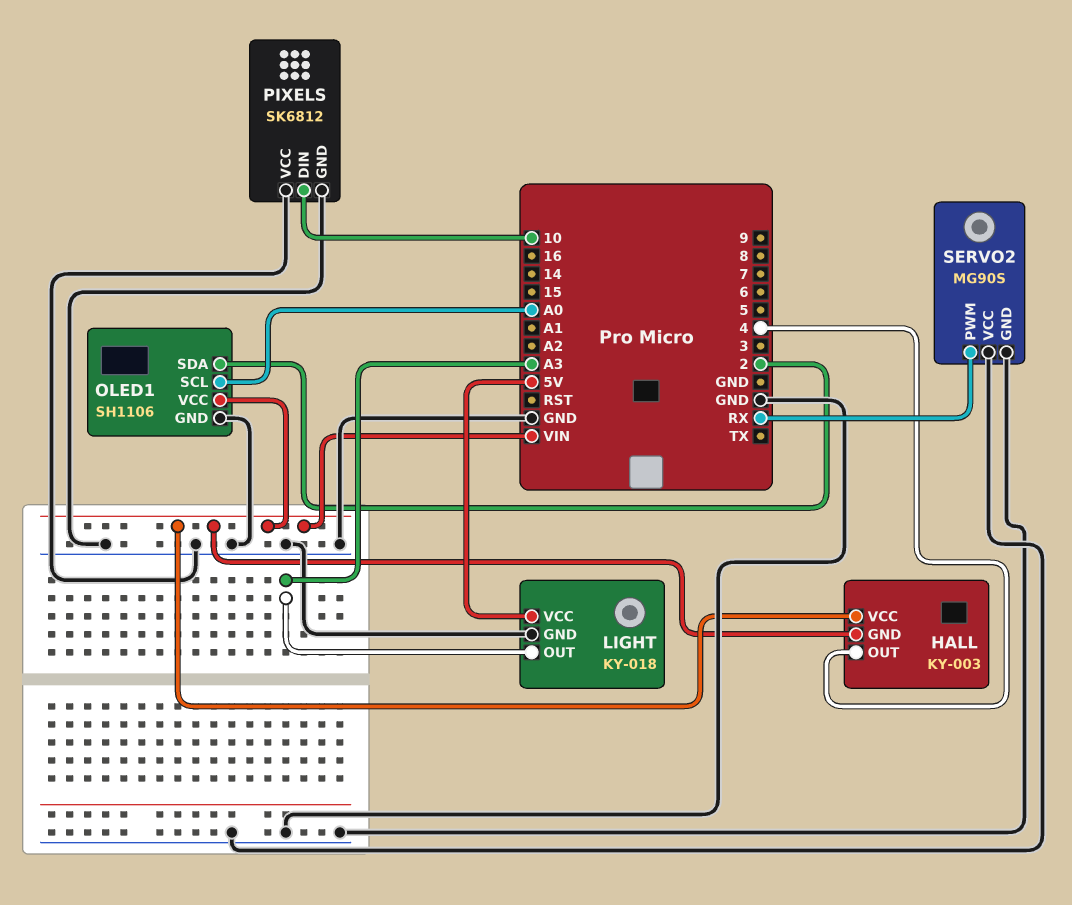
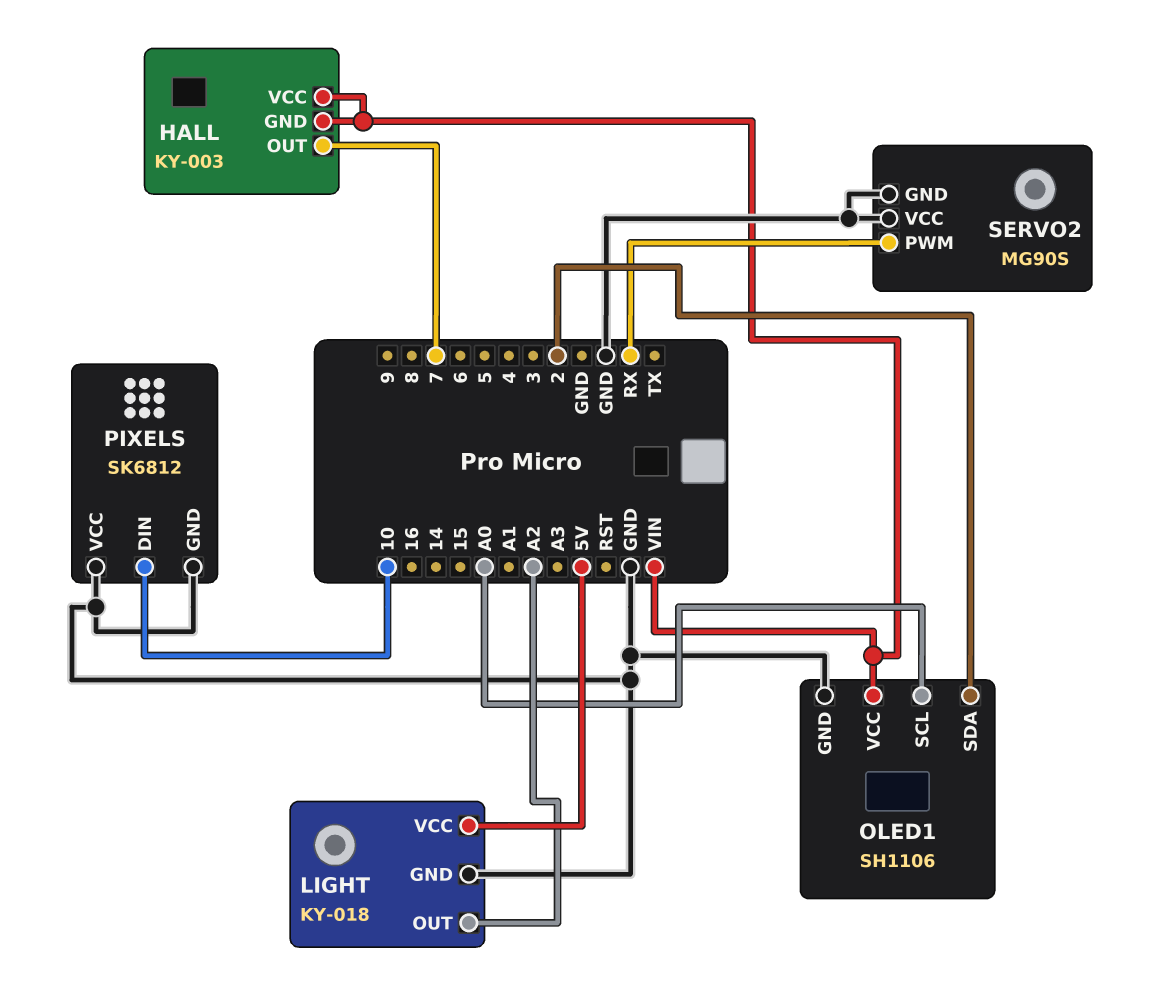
HALL pin OUT: 4 -> 7
LIGHT pin OUT: A3 -> A2

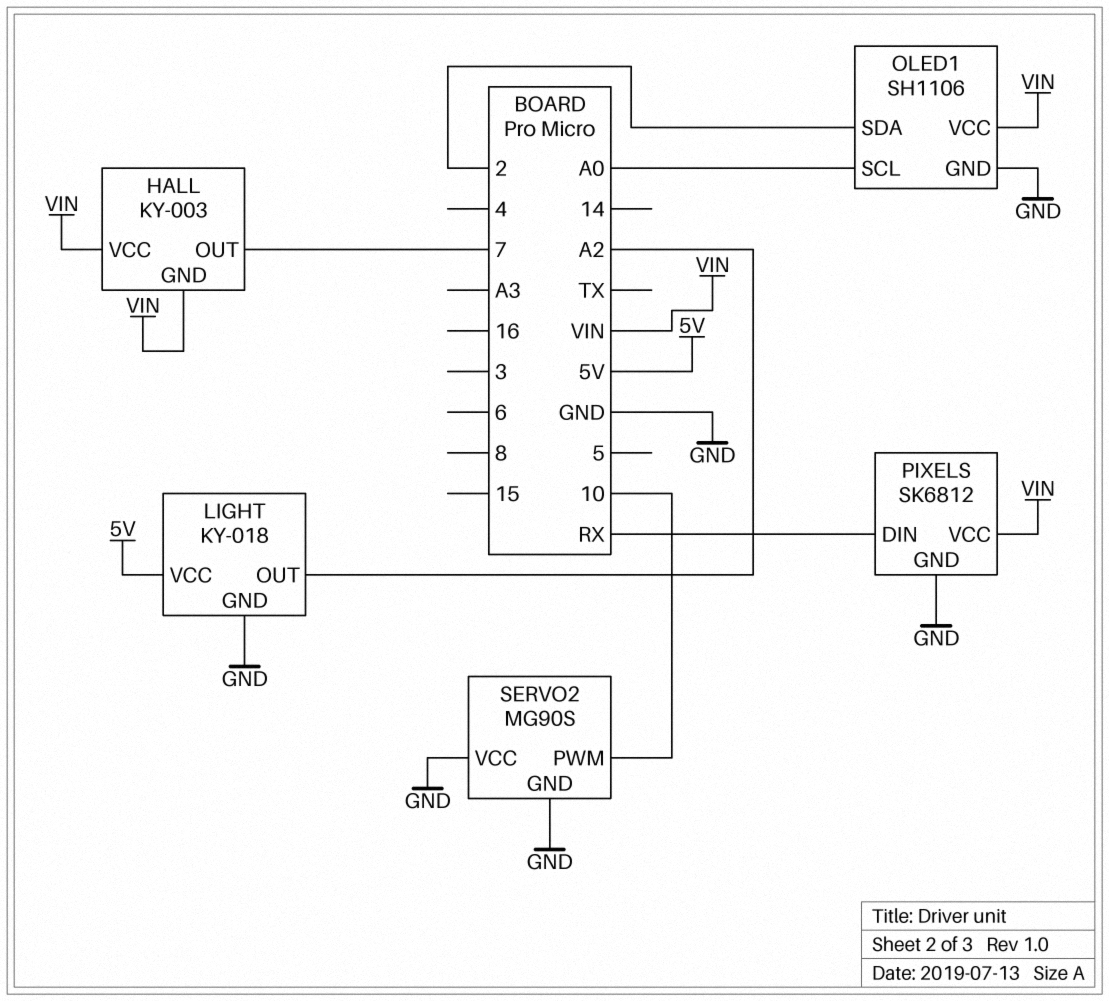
PIXELS pin DIN: 10 -> RX
PIXELS pin VCC: GND -> VIN
SERVO2 pin PWM: RX -> 10

